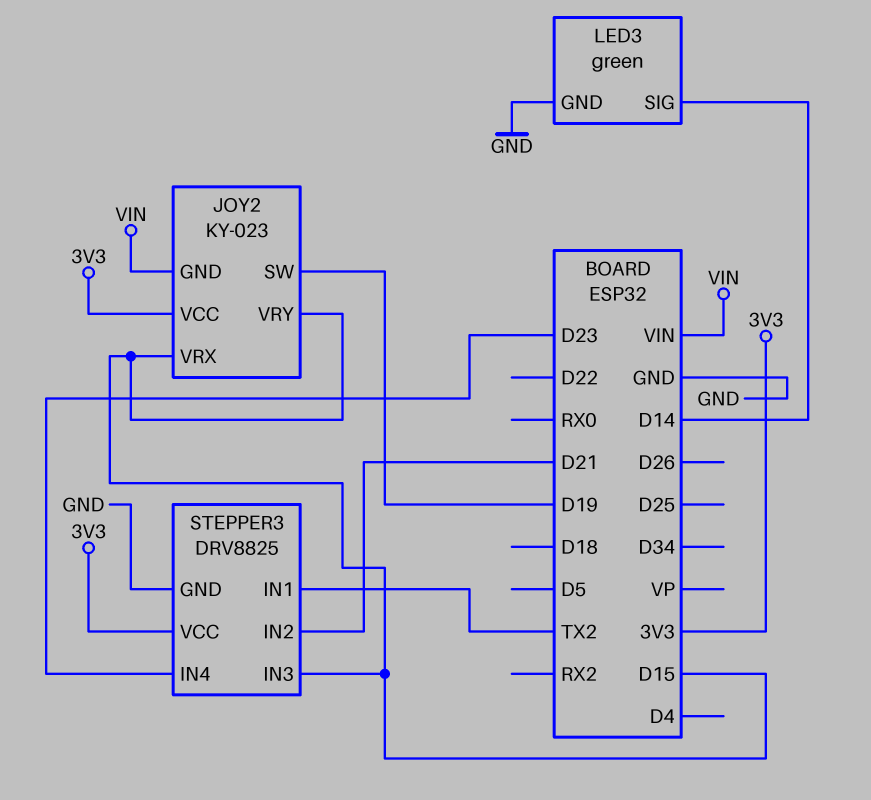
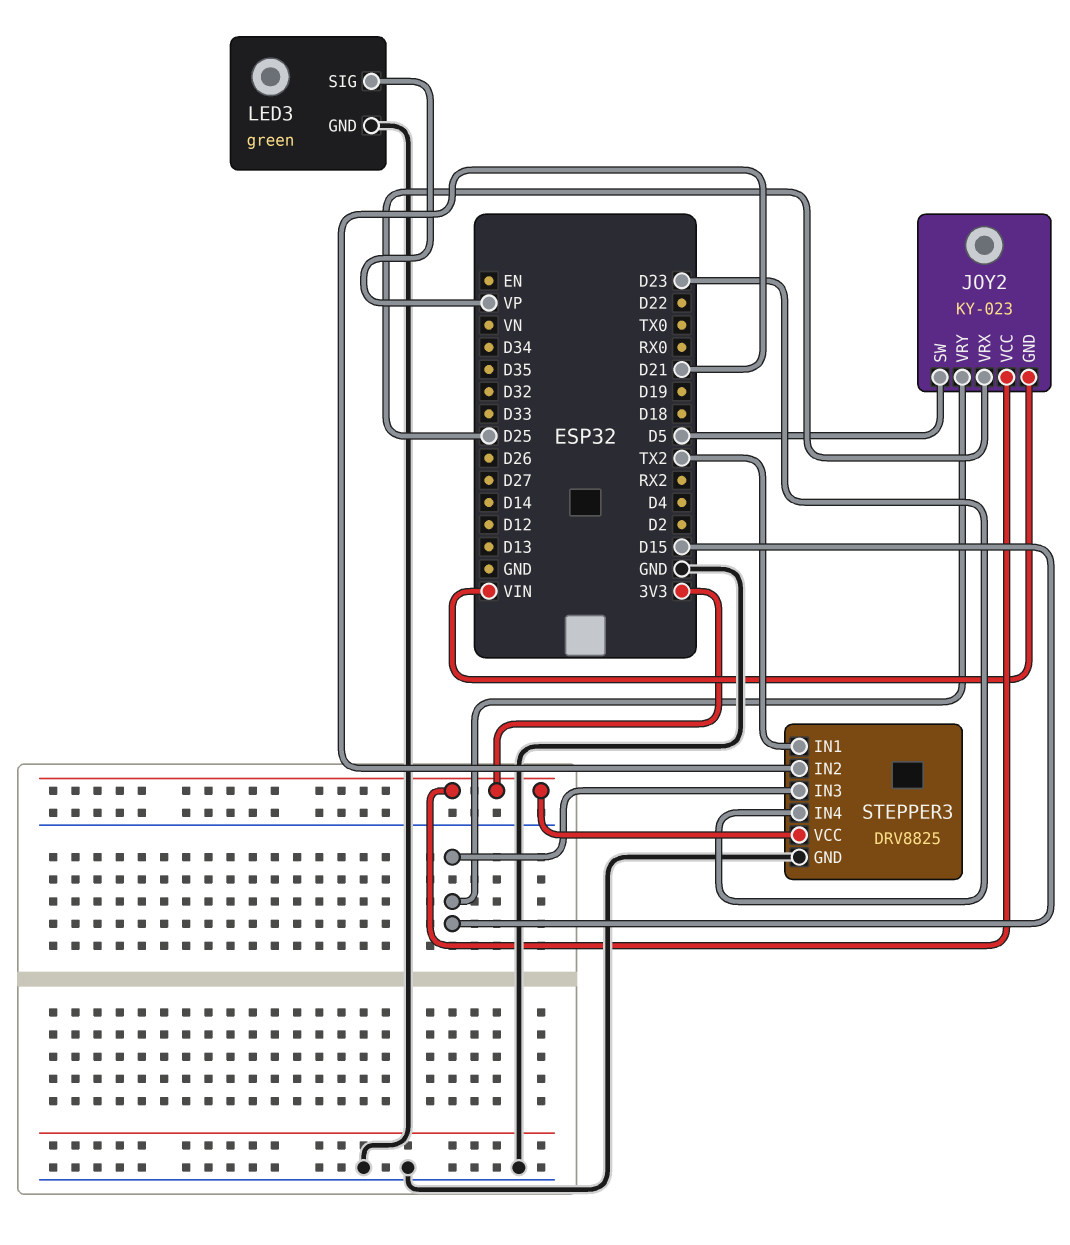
JOY2 pin SW: D19 -> D5
JOY2 pin VRX: D15 -> D25
LED3 pin SIG: D14 -> VP

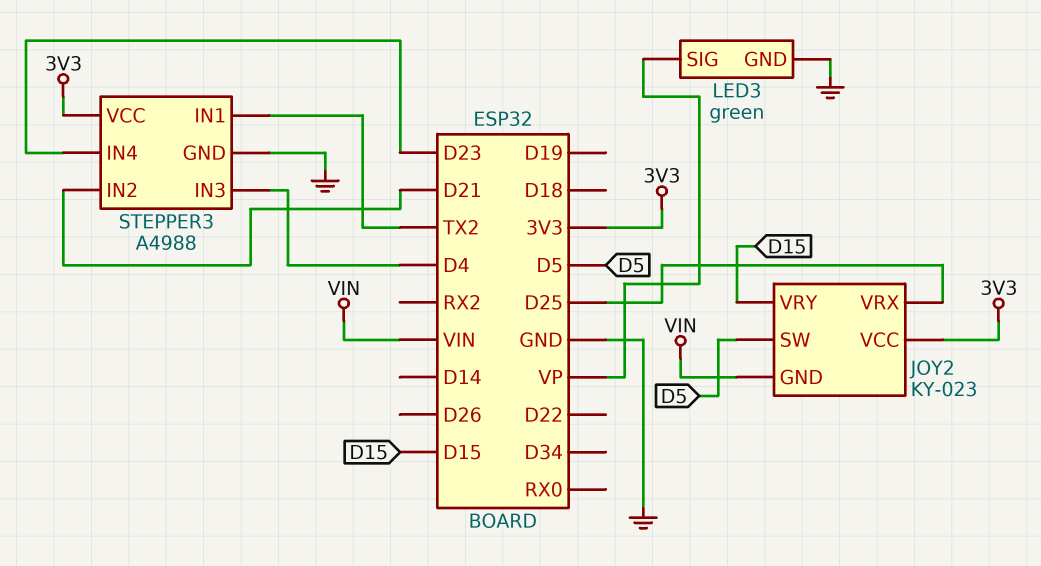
STEPPER3: DRV8825 -> A4988
STEPPER3 pin IN3: D15 -> D4

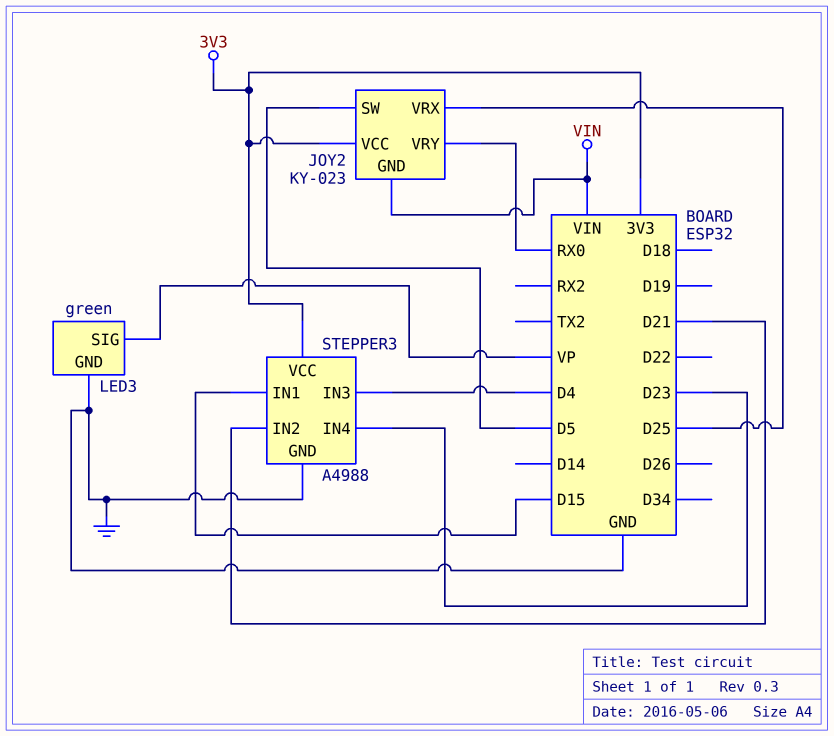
JOY2 pin VRY: D15 -> RX0
STEPPER3 pin IN1: TX2 -> D15

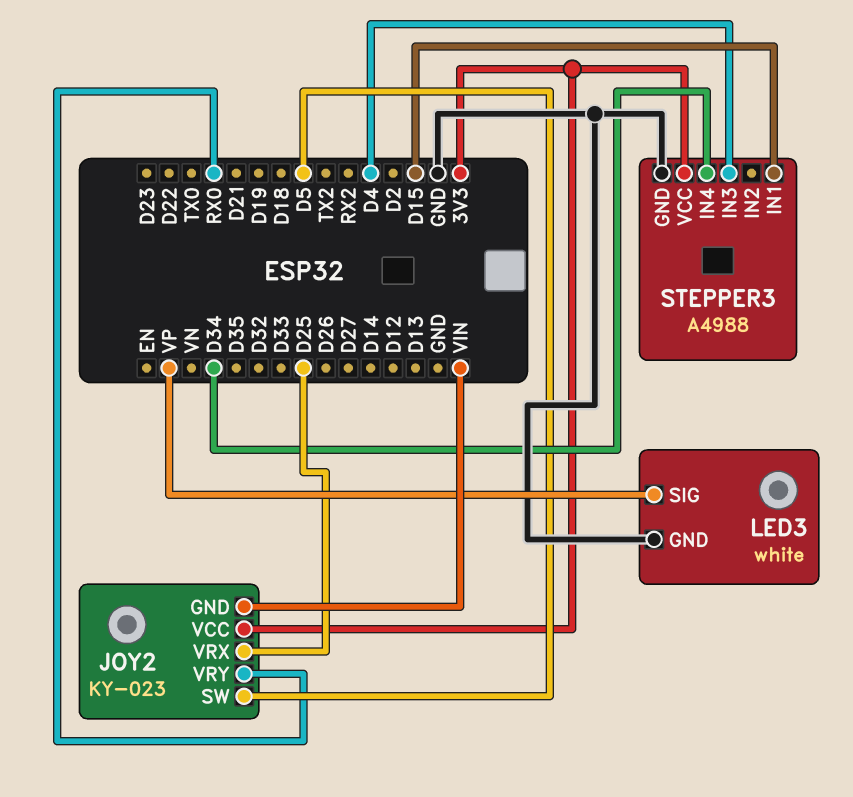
LED3: green -> white
STEPPER3 pin IN2: D21 -> none
STEPPER3 pin IN4: D23 -> D34

